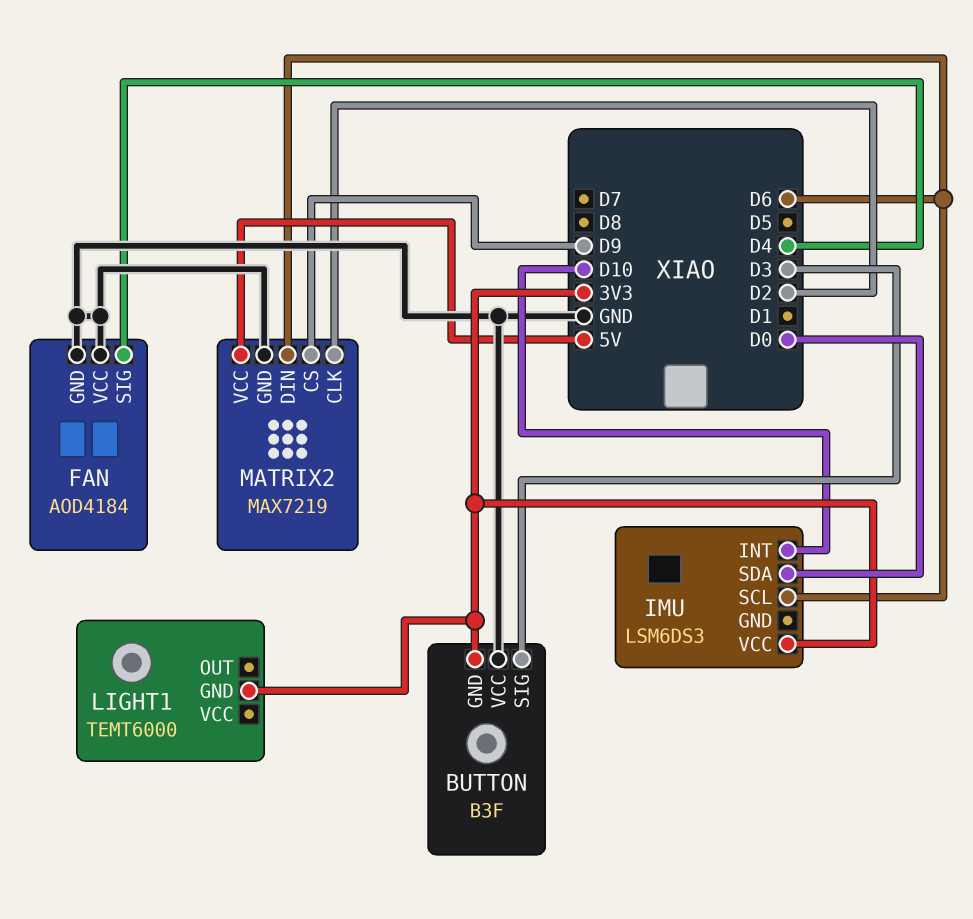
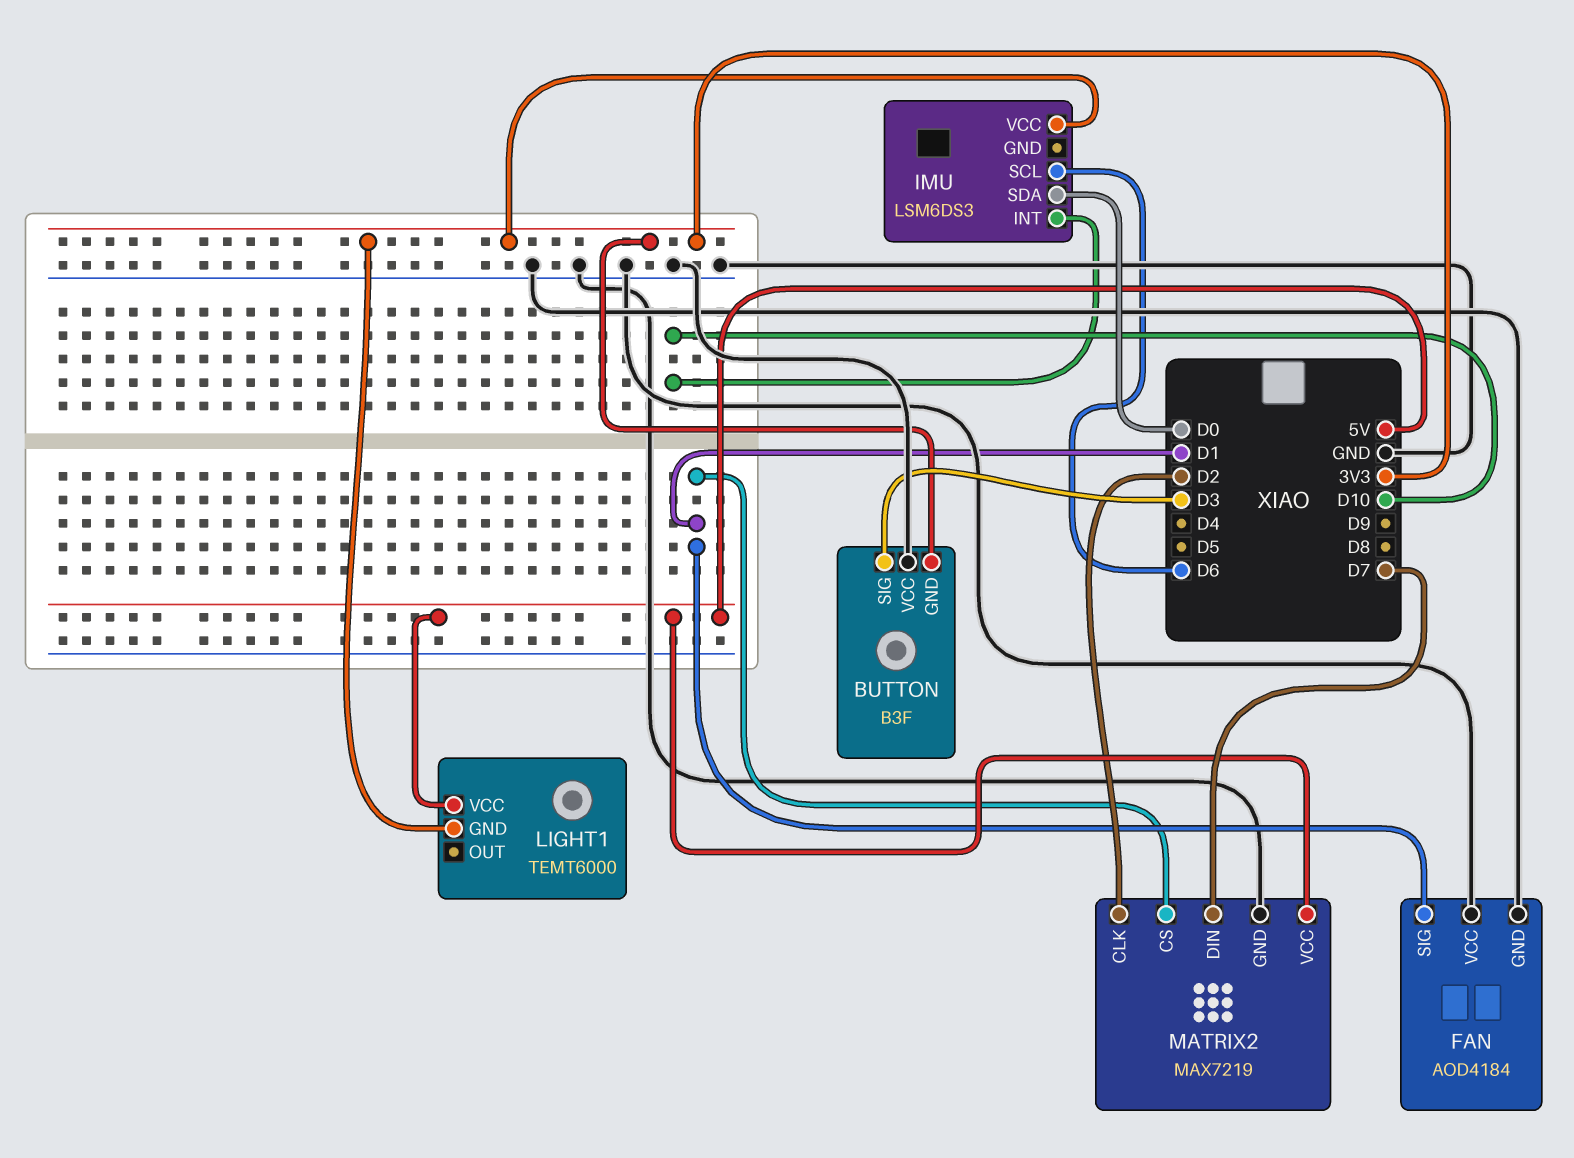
FAN pin SIG: D4 -> D1
LIGHT1 pin VCC: none -> 5V
MATRIX2 pin CS: D9 -> D1
MATRIX2 pin DIN: D6 -> D7

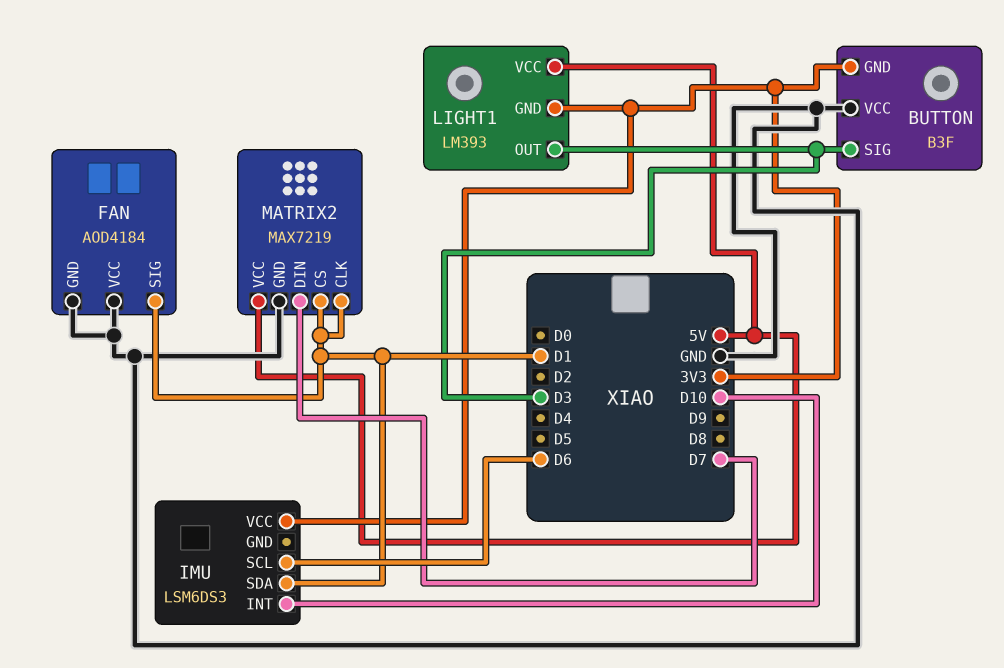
IMU pin SDA: D0 -> D1
LIGHT1: TEMT6000 -> LM393
LIGHT1 pin OUT: none -> D3
MATRIX2 pin CLK: D2 -> D1

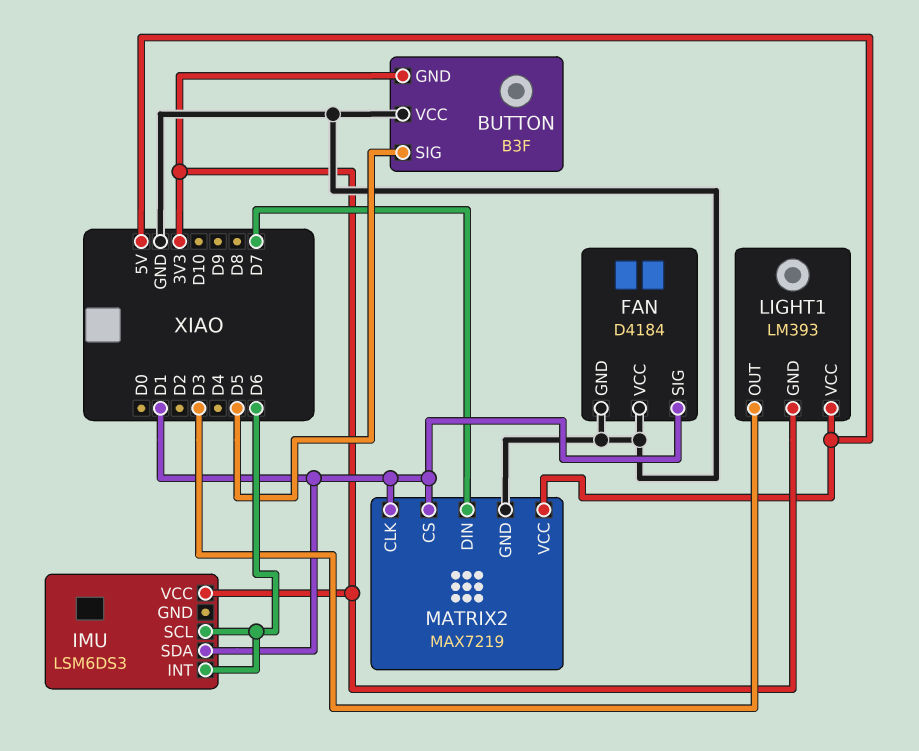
BUTTON pin SIG: D3 -> D5
FAN: AOD4184 -> D4184
IMU pin INT: D10 -> D6

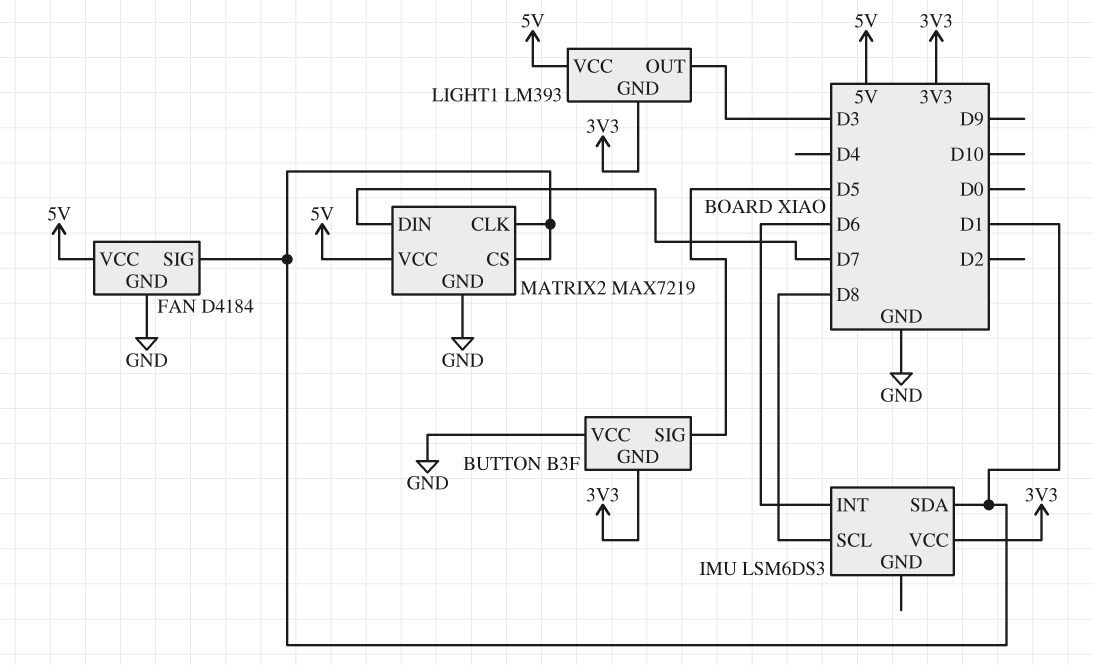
FAN pin VCC: GND -> 5V
IMU pin SCL: D6 -> D8

